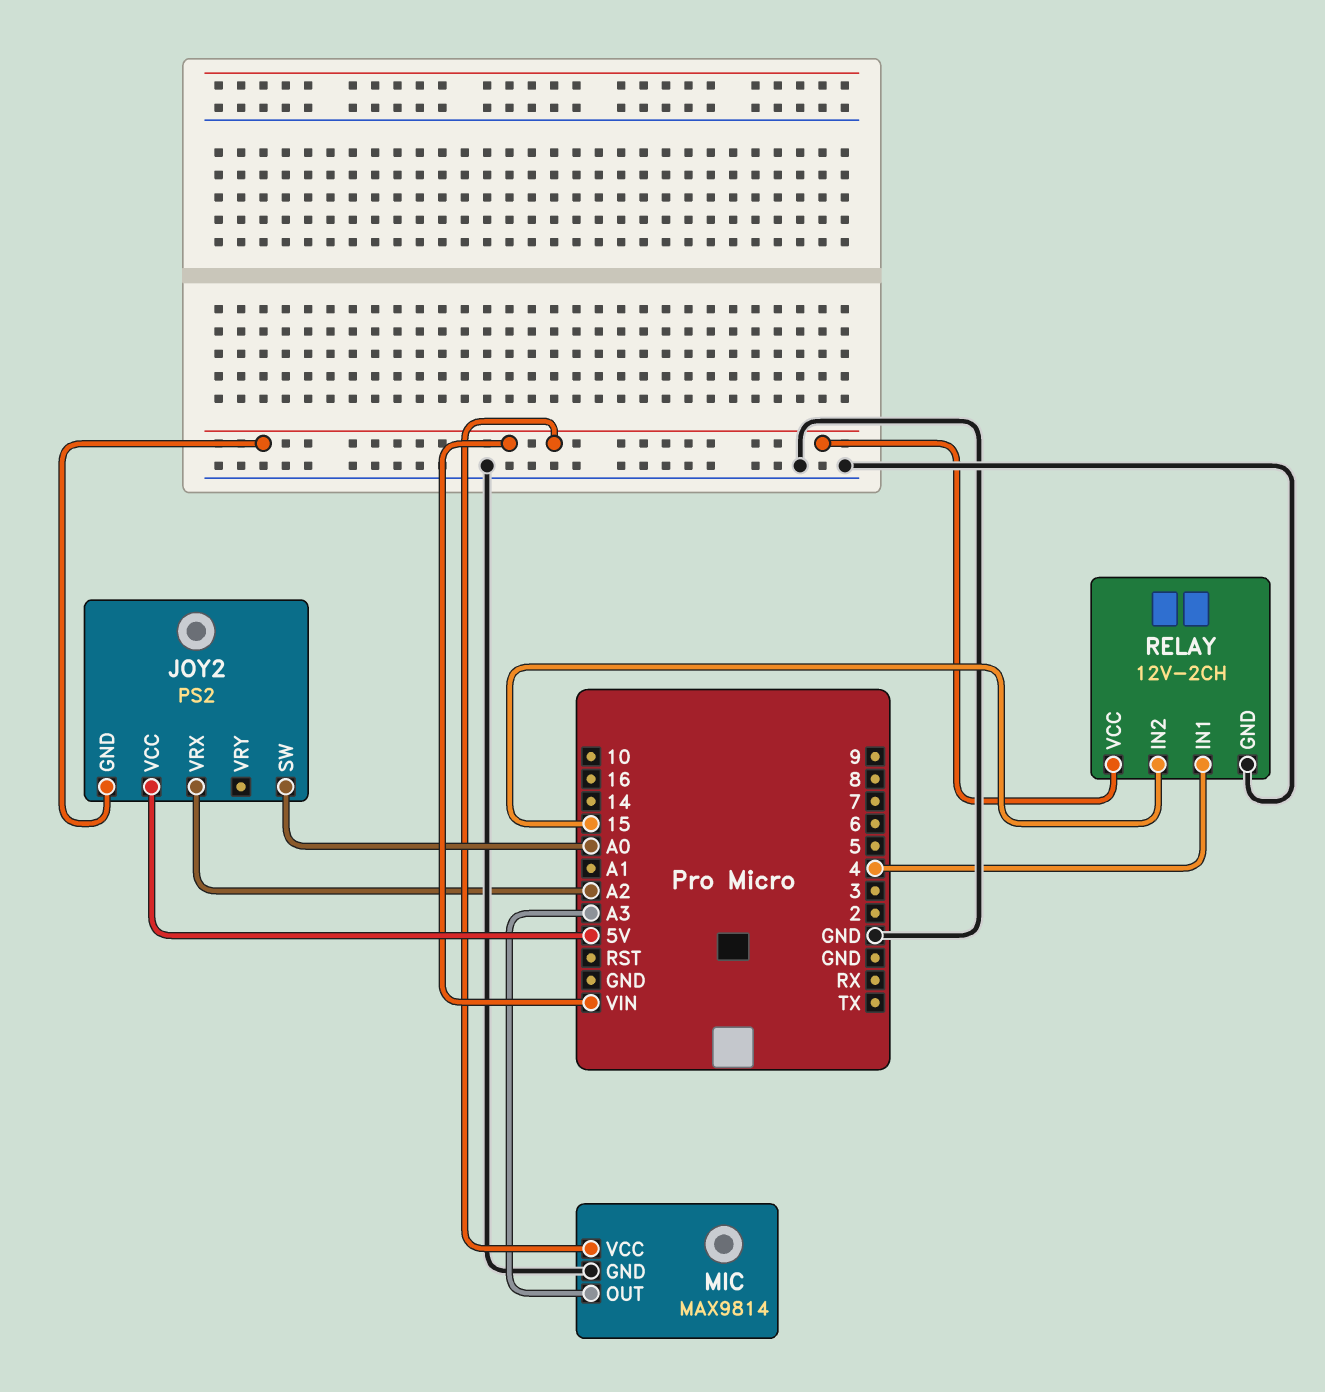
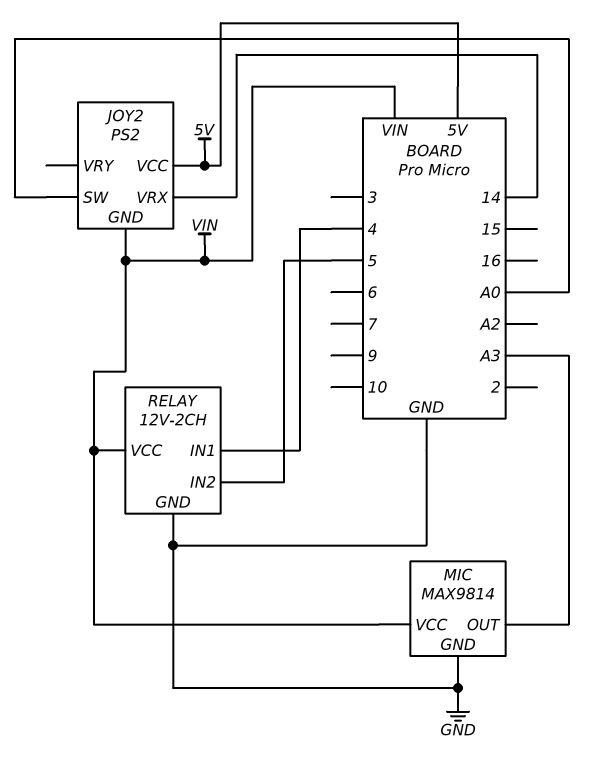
JOY2 pin VRX: A2 -> 14
RELAY pin IN2: 15 -> 5

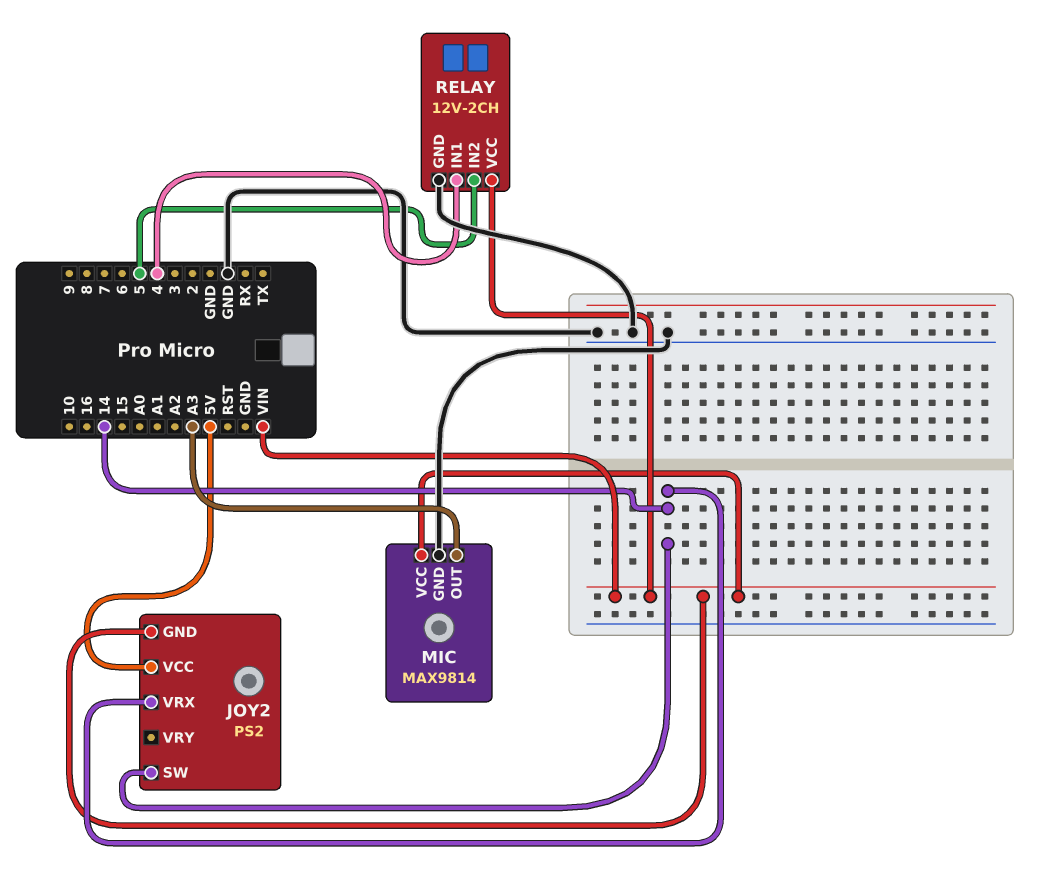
JOY2 pin SW: A0 -> 14

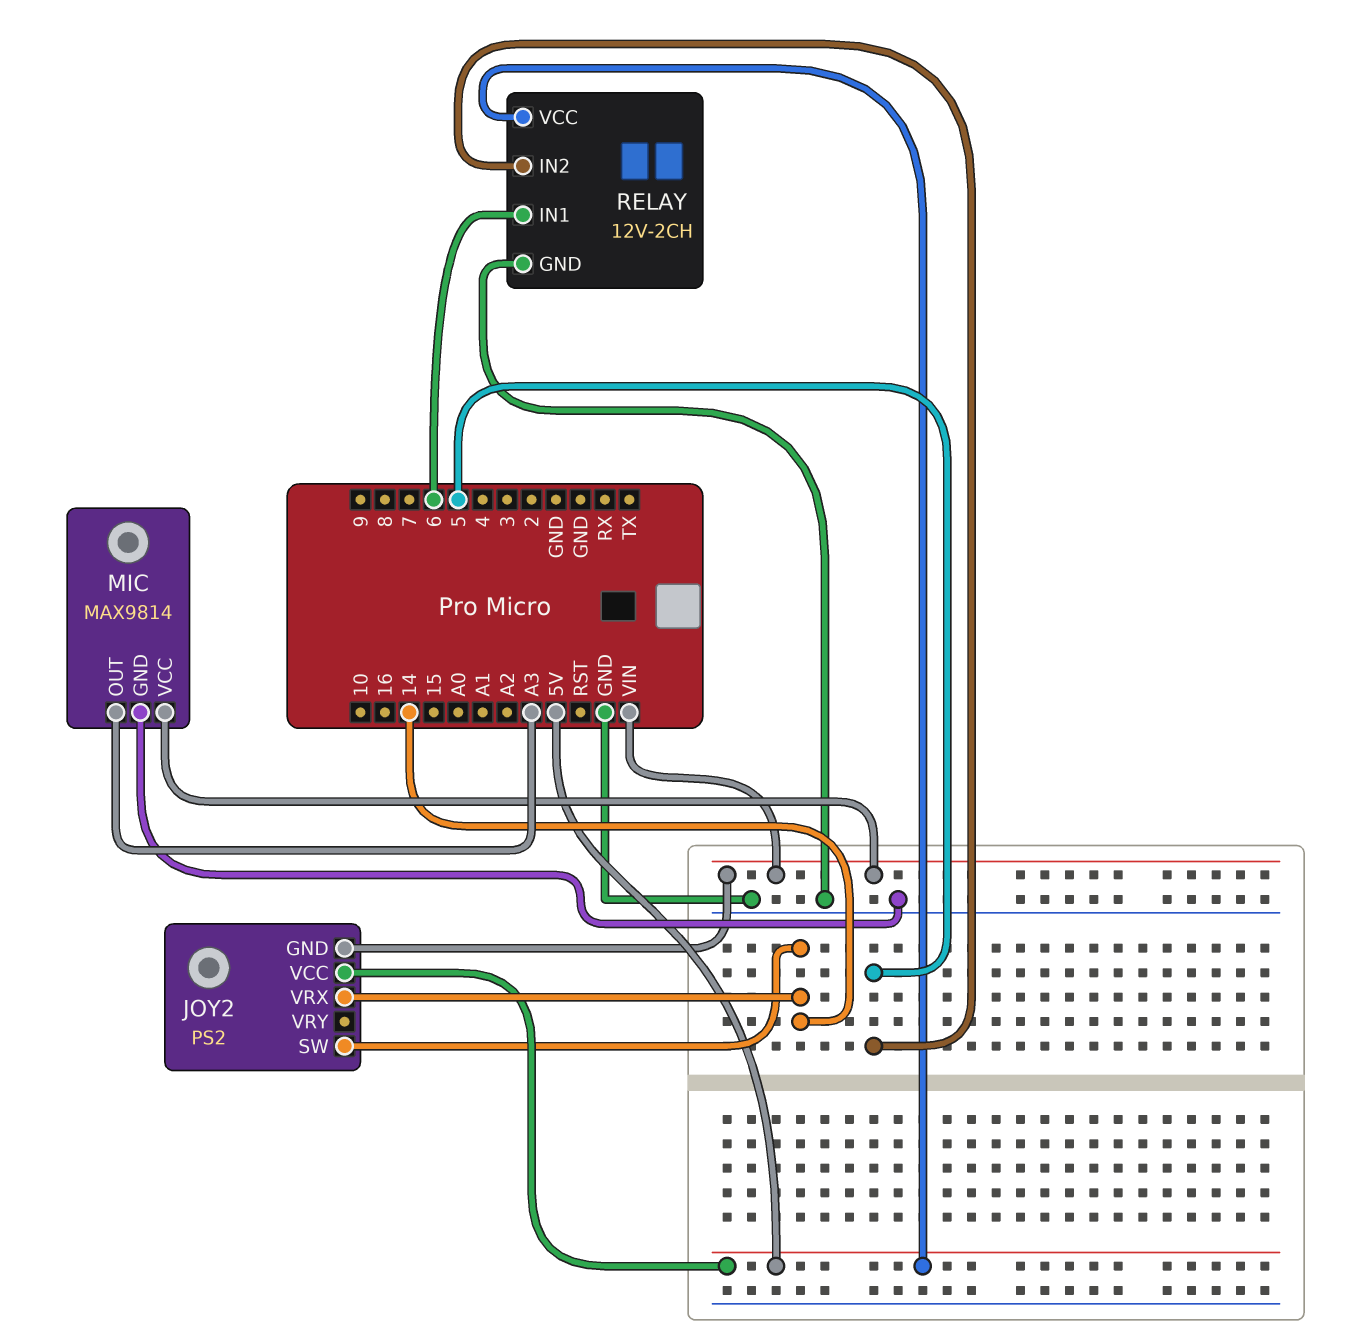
RELAY pin IN1: 4 -> 6
RELAY pin VCC: VIN -> 5V

